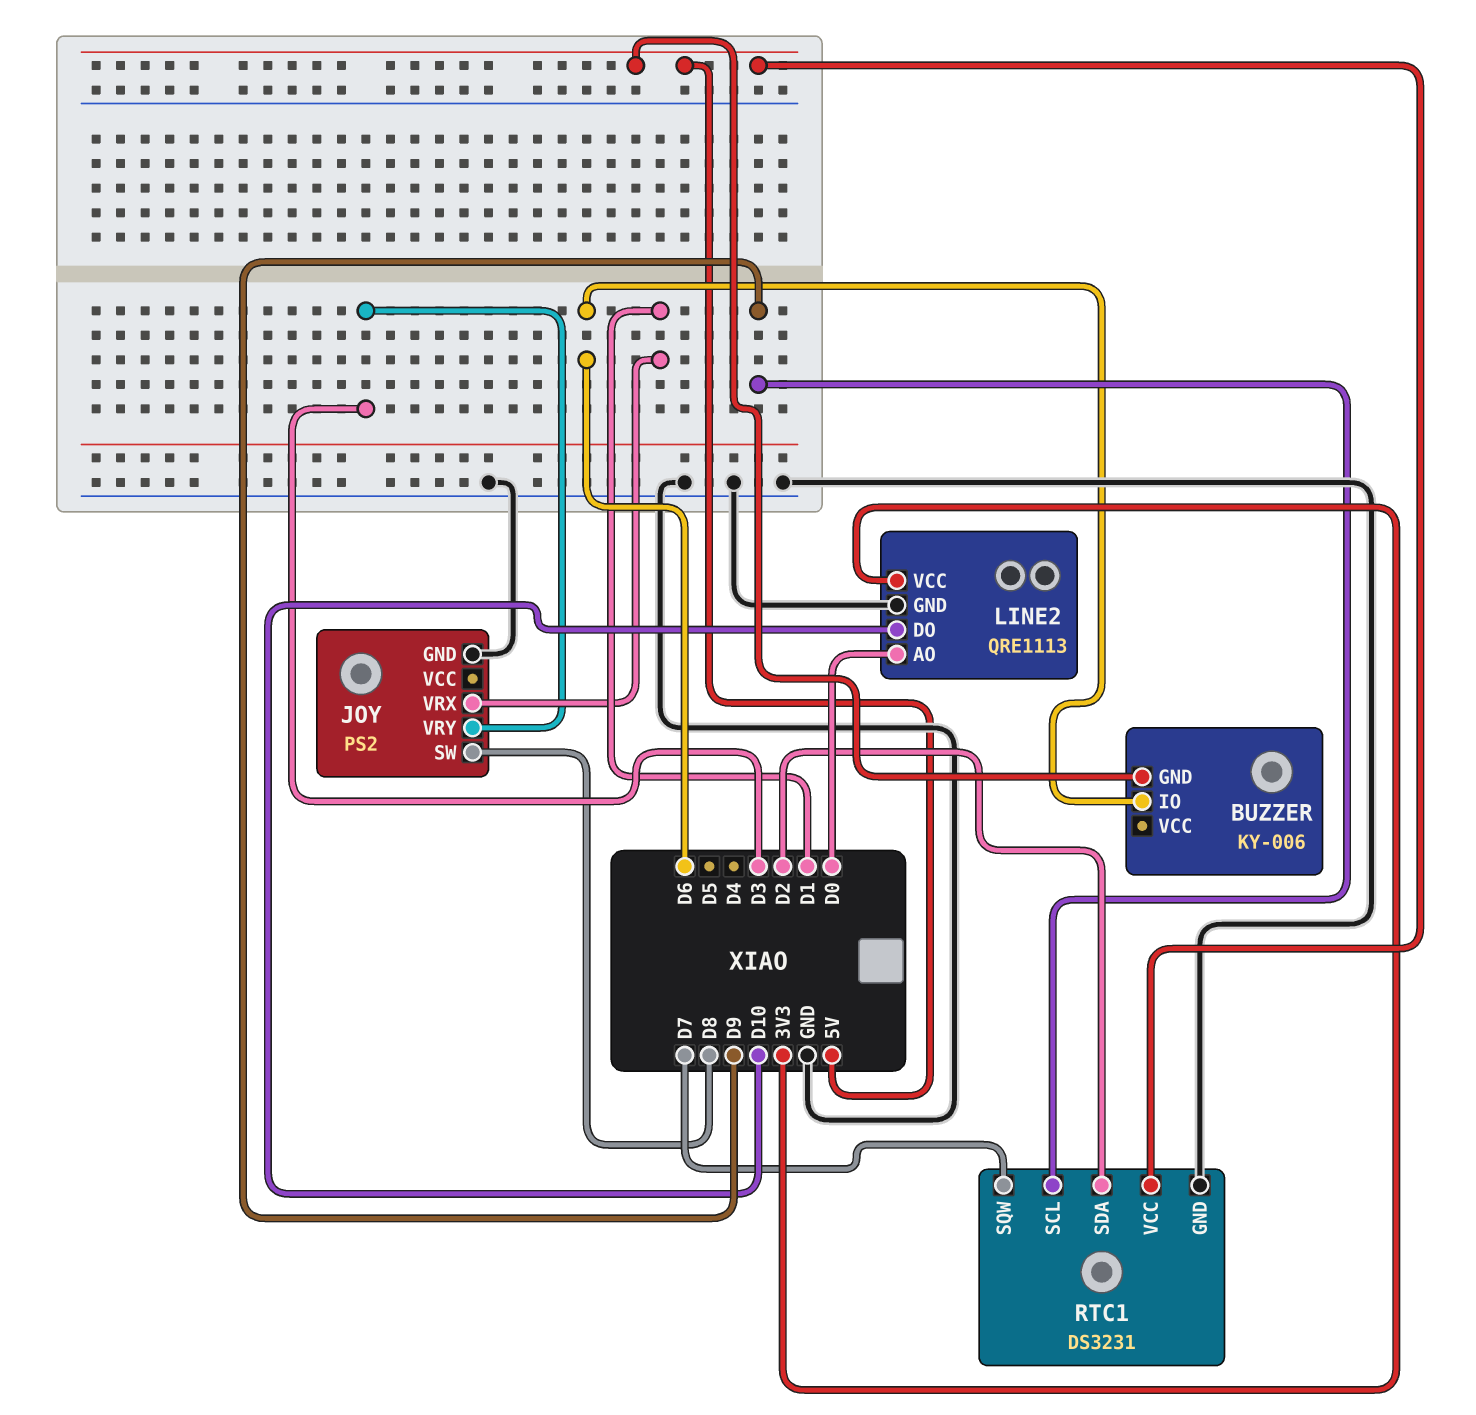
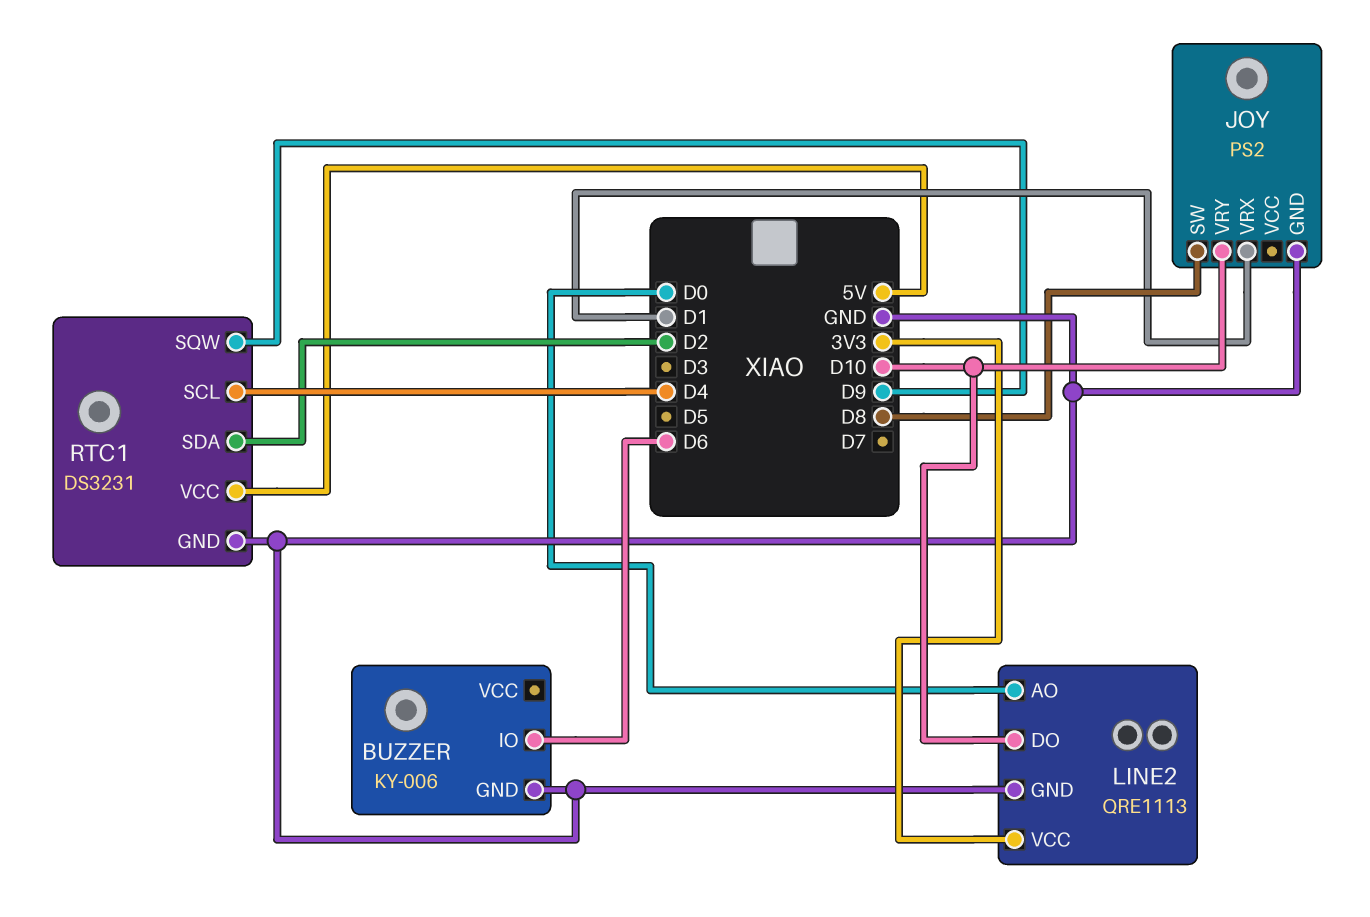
BUZZER pin GND: 5V -> GND
JOY pin VRY: D3 -> D10
RTC1 pin SCL: D9 -> D4
RTC1 pin SQW: D7 -> D9

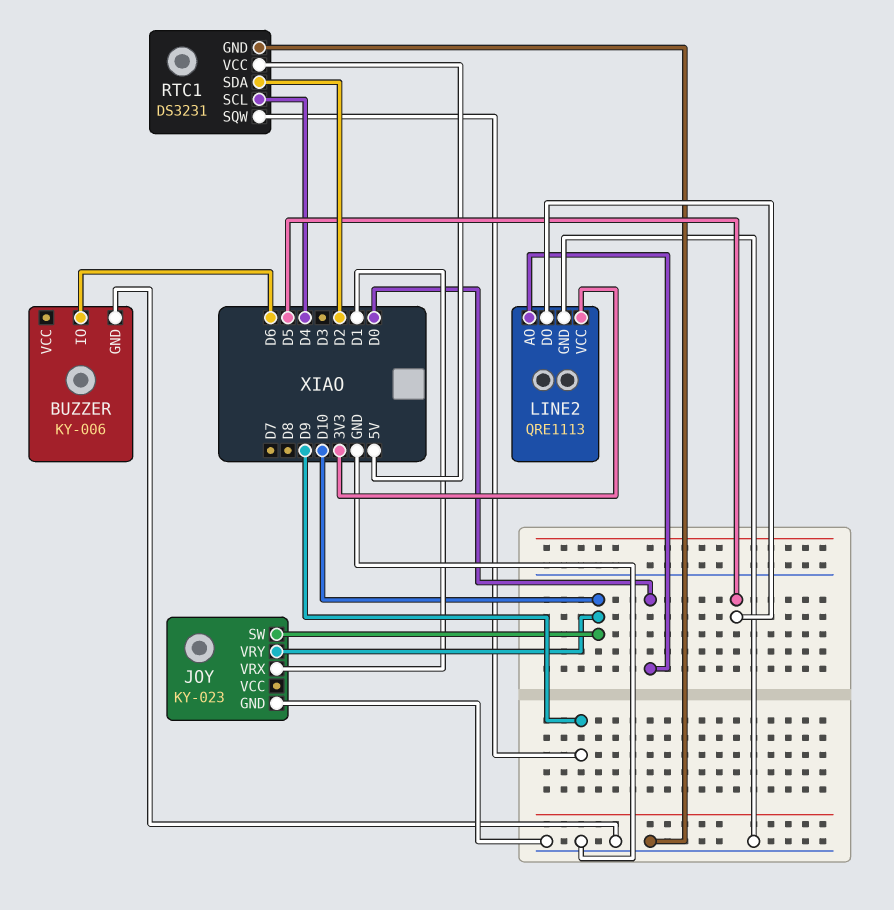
JOY: PS2 -> KY-023
JOY pin SW: D8 -> D10
LINE2 pin DO: D10 -> D5

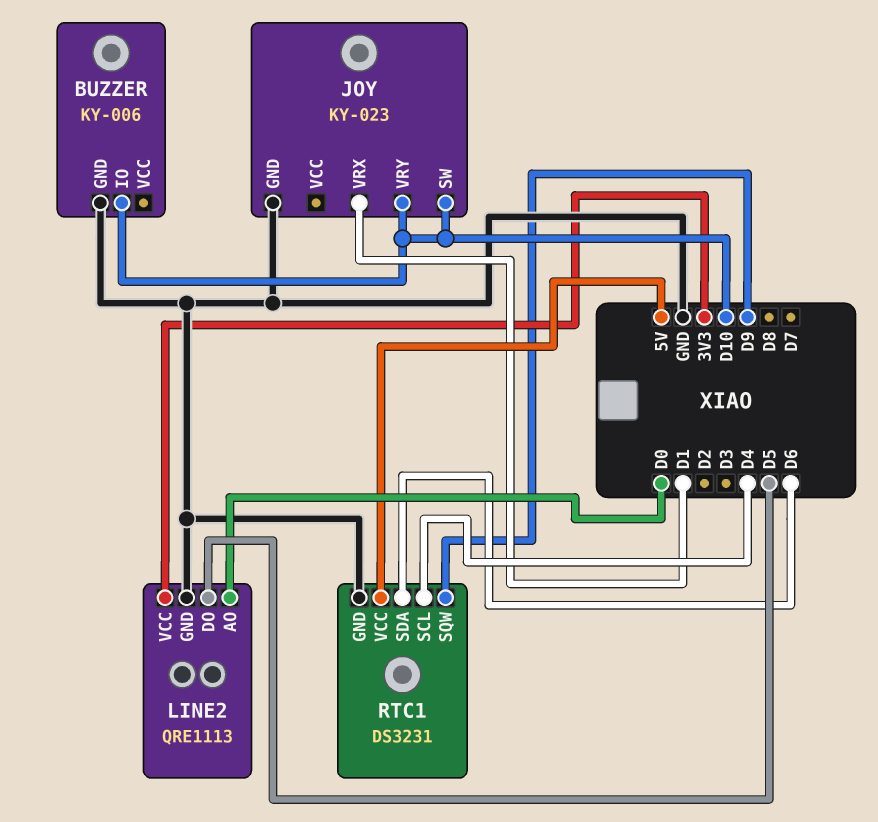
BUZZER pin IO: D6 -> D10
RTC1 pin SDA: D2 -> D6

